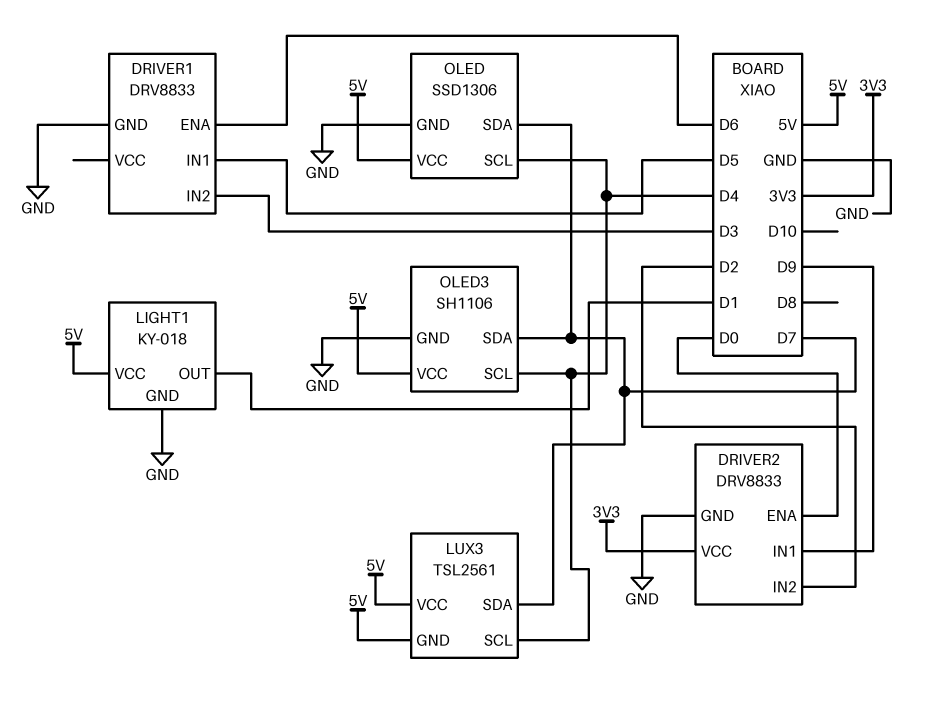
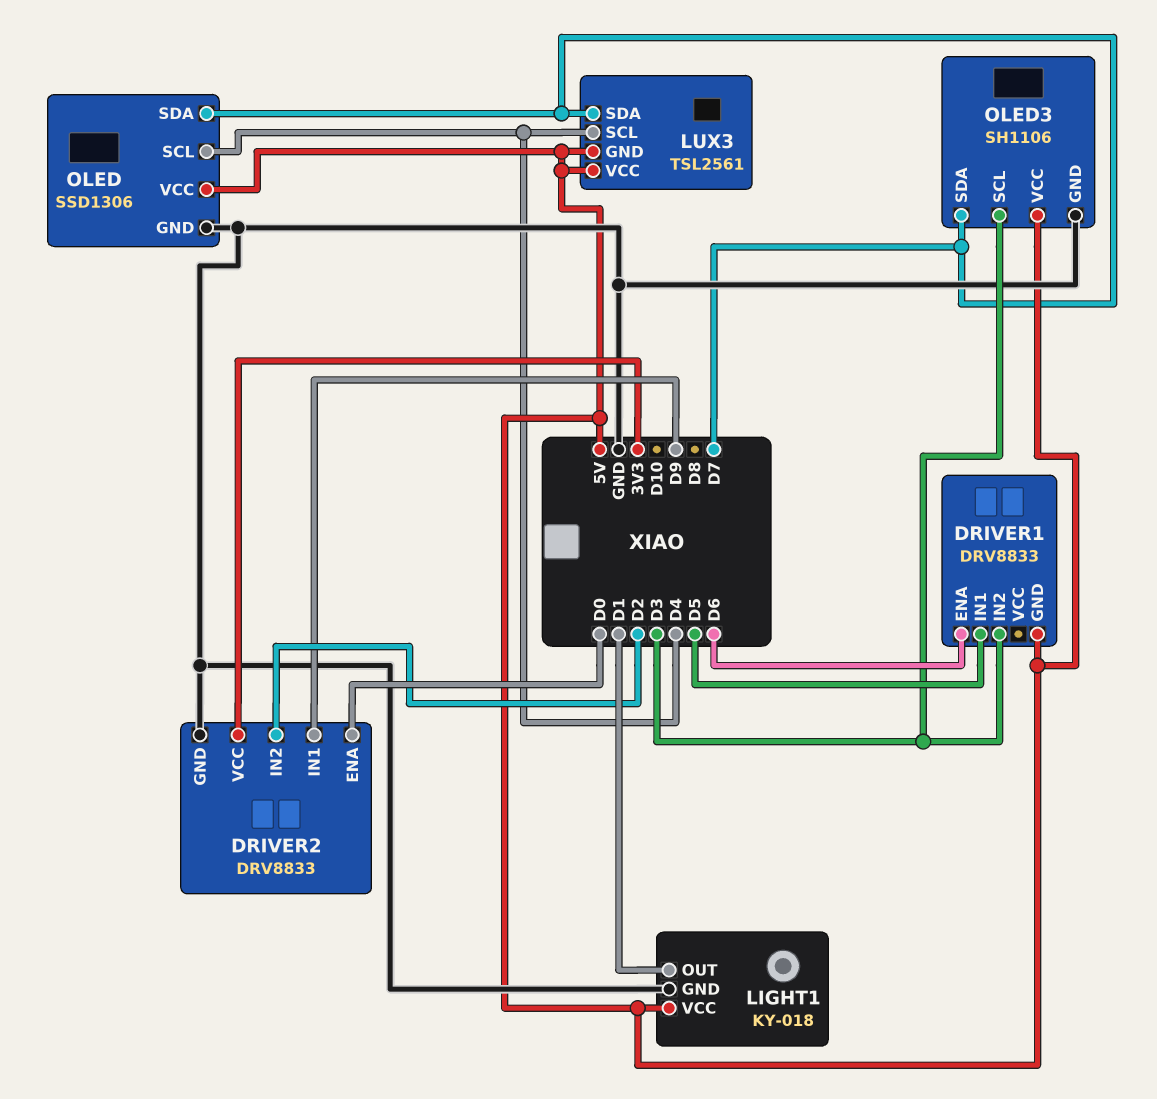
DRIVER1 pin GND: GND -> 5V
OLED3 pin SCL: D4 -> D3

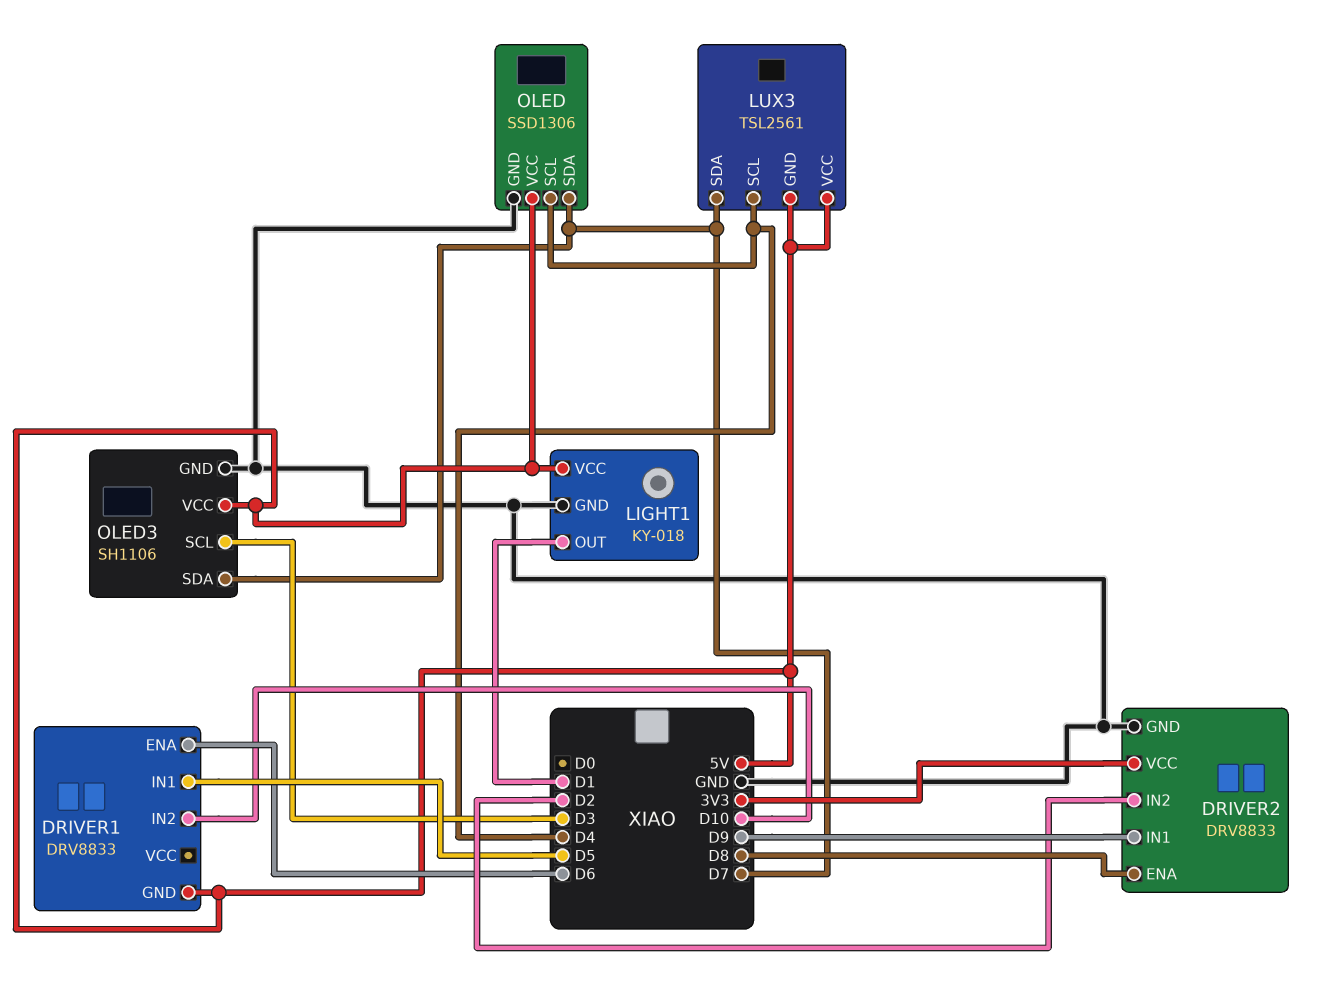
DRIVER1 pin IN2: D3 -> D10
DRIVER2 pin ENA: D0 -> D8

